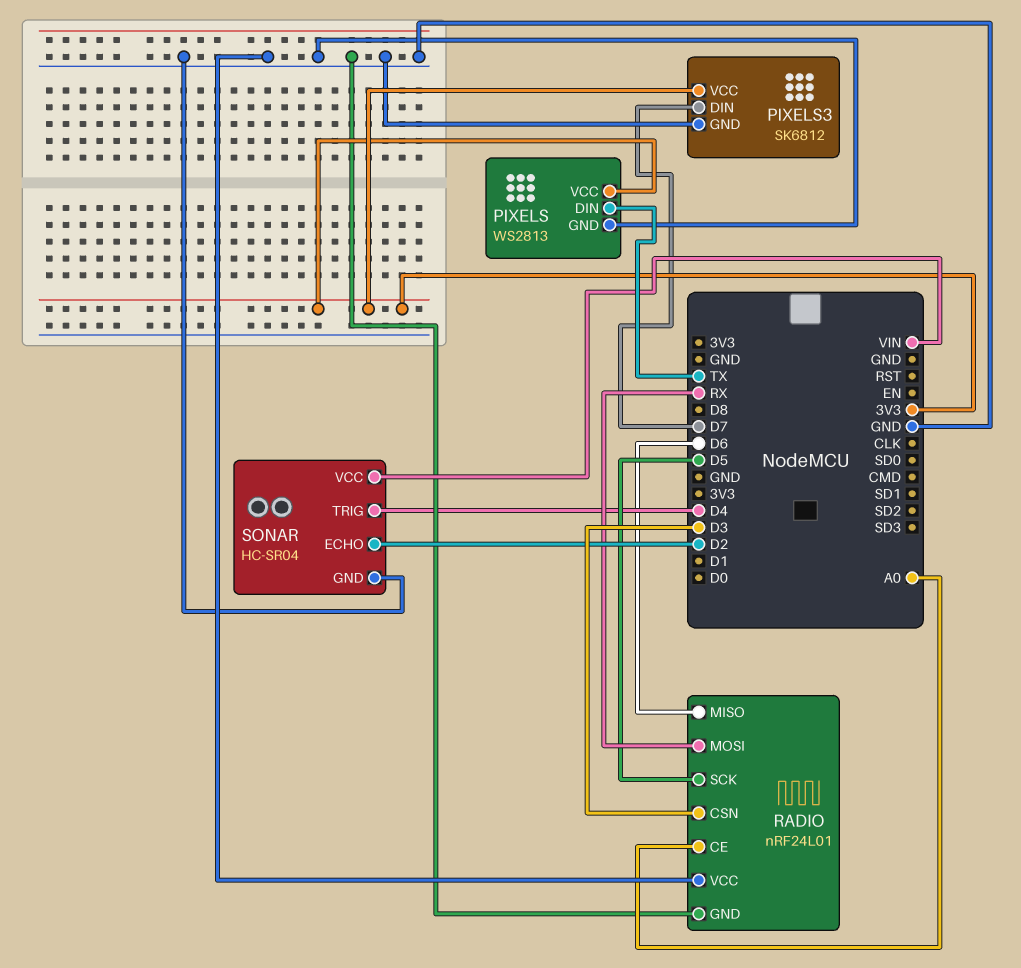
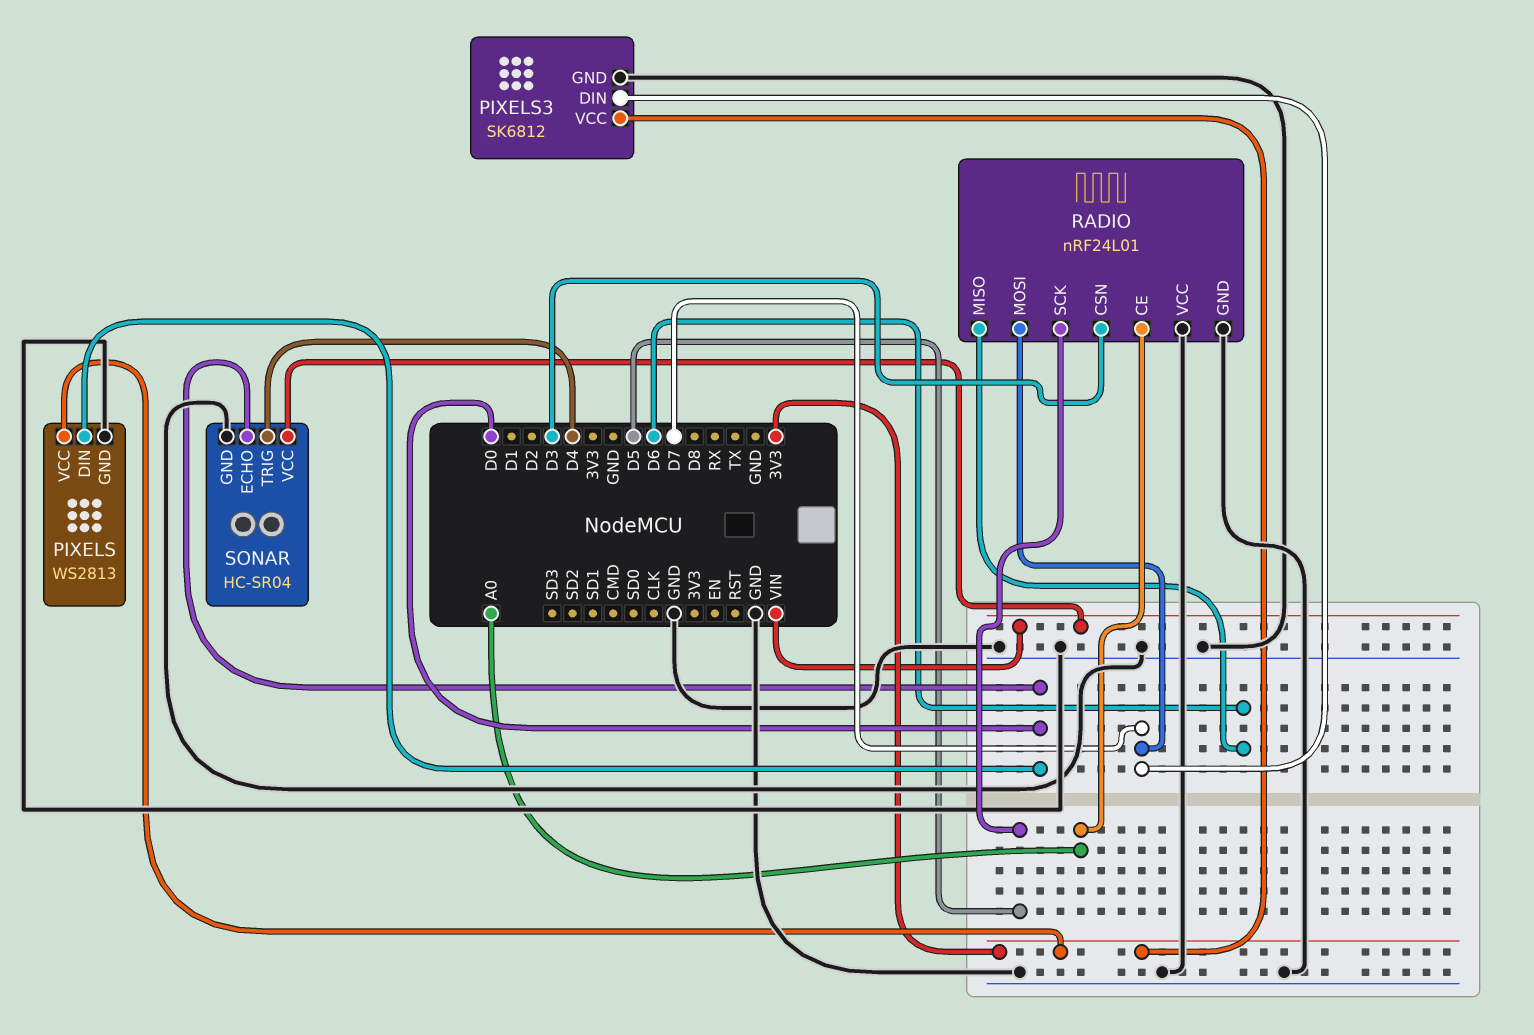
PIXELS pin DIN: TX -> D0
RADIO pin MOSI: RX -> D7
SONAR pin ECHO: D2 -> D0

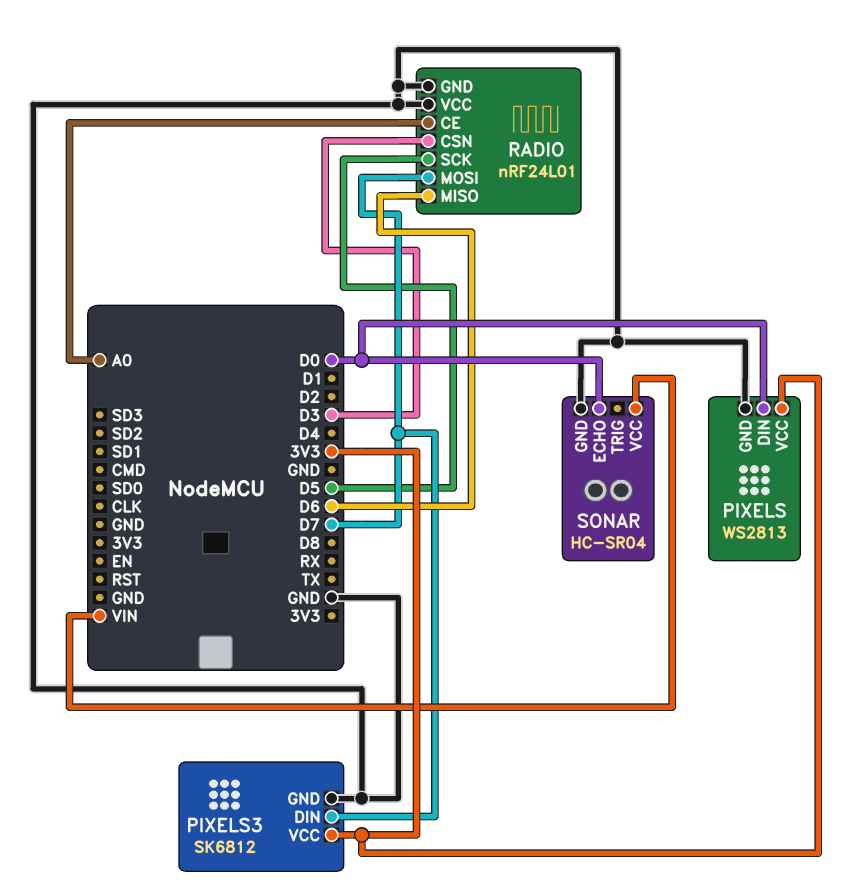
SONAR pin TRIG: D4 -> none

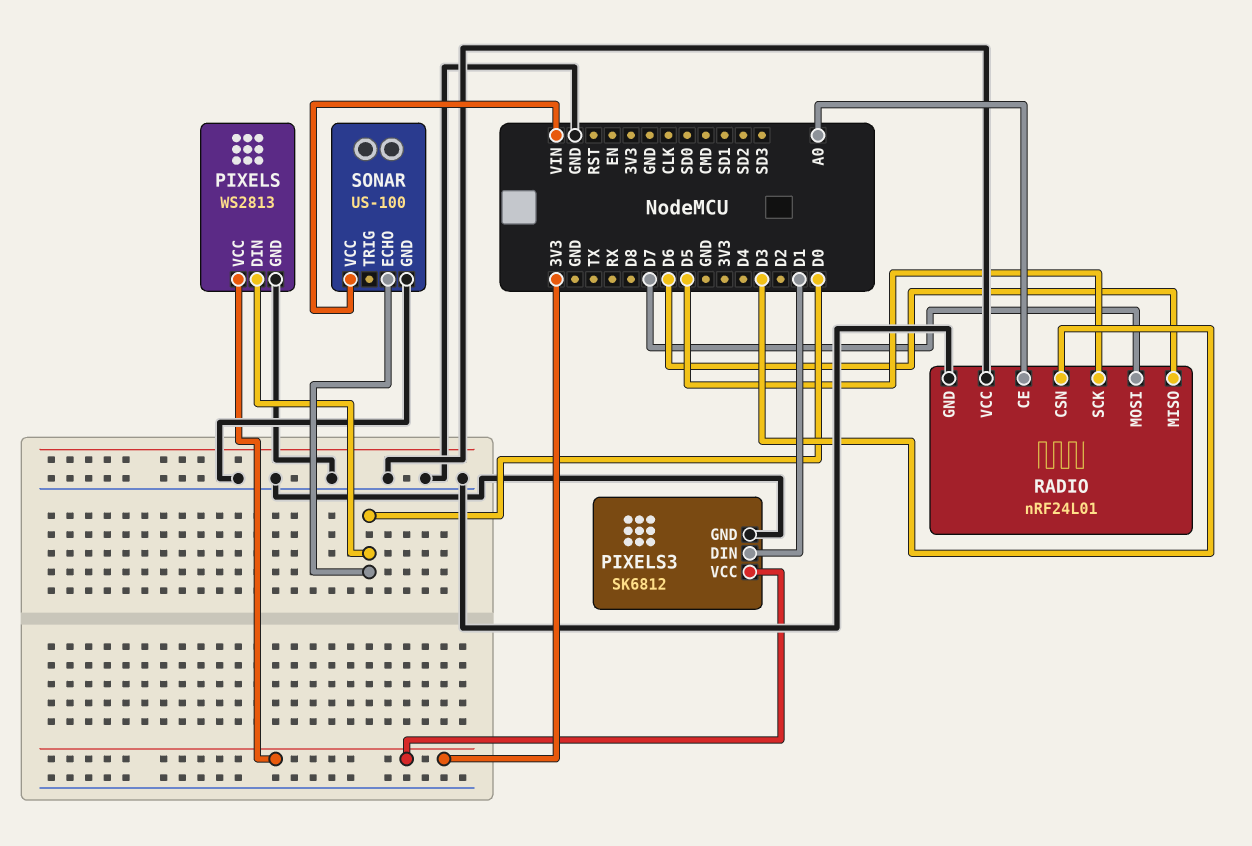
PIXELS3 pin DIN: D7 -> D1
SONAR: HC-SR04 -> US-100

